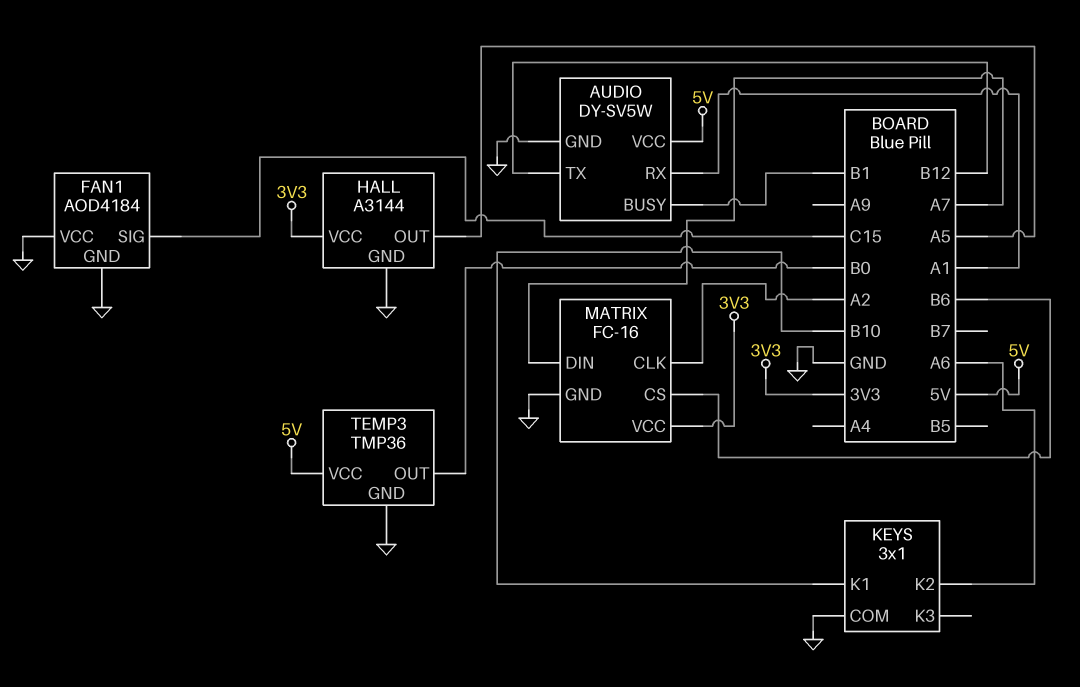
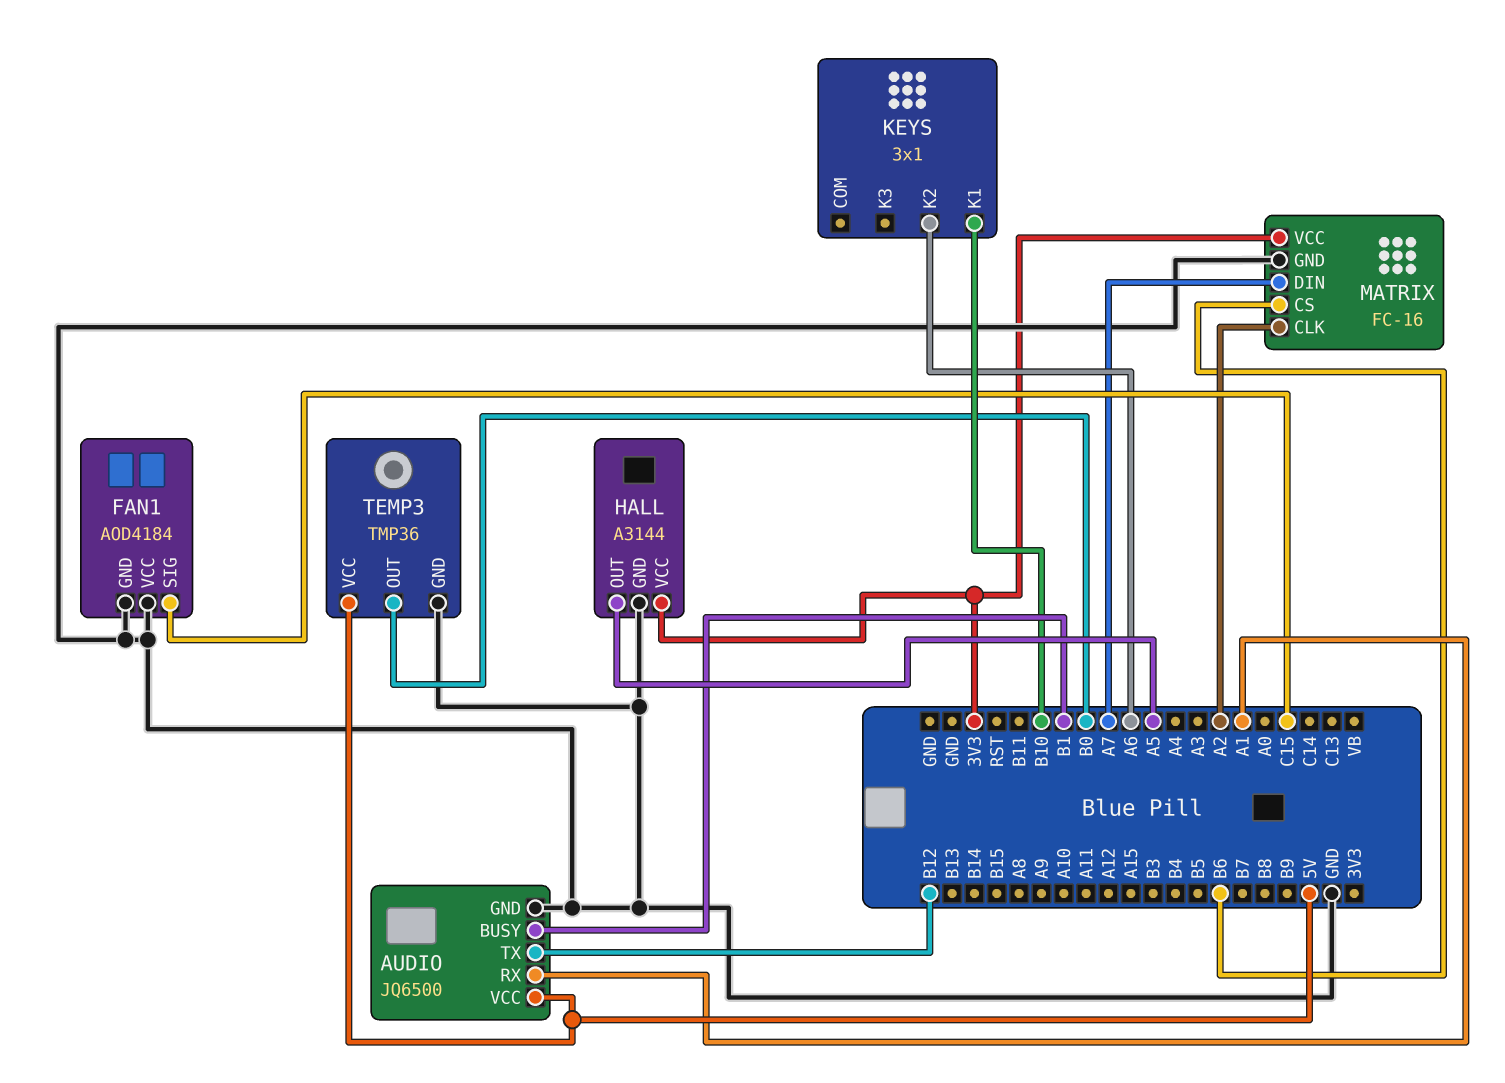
AUDIO: DY-SV5W -> JQ6500
KEYS pin COM: GND -> none

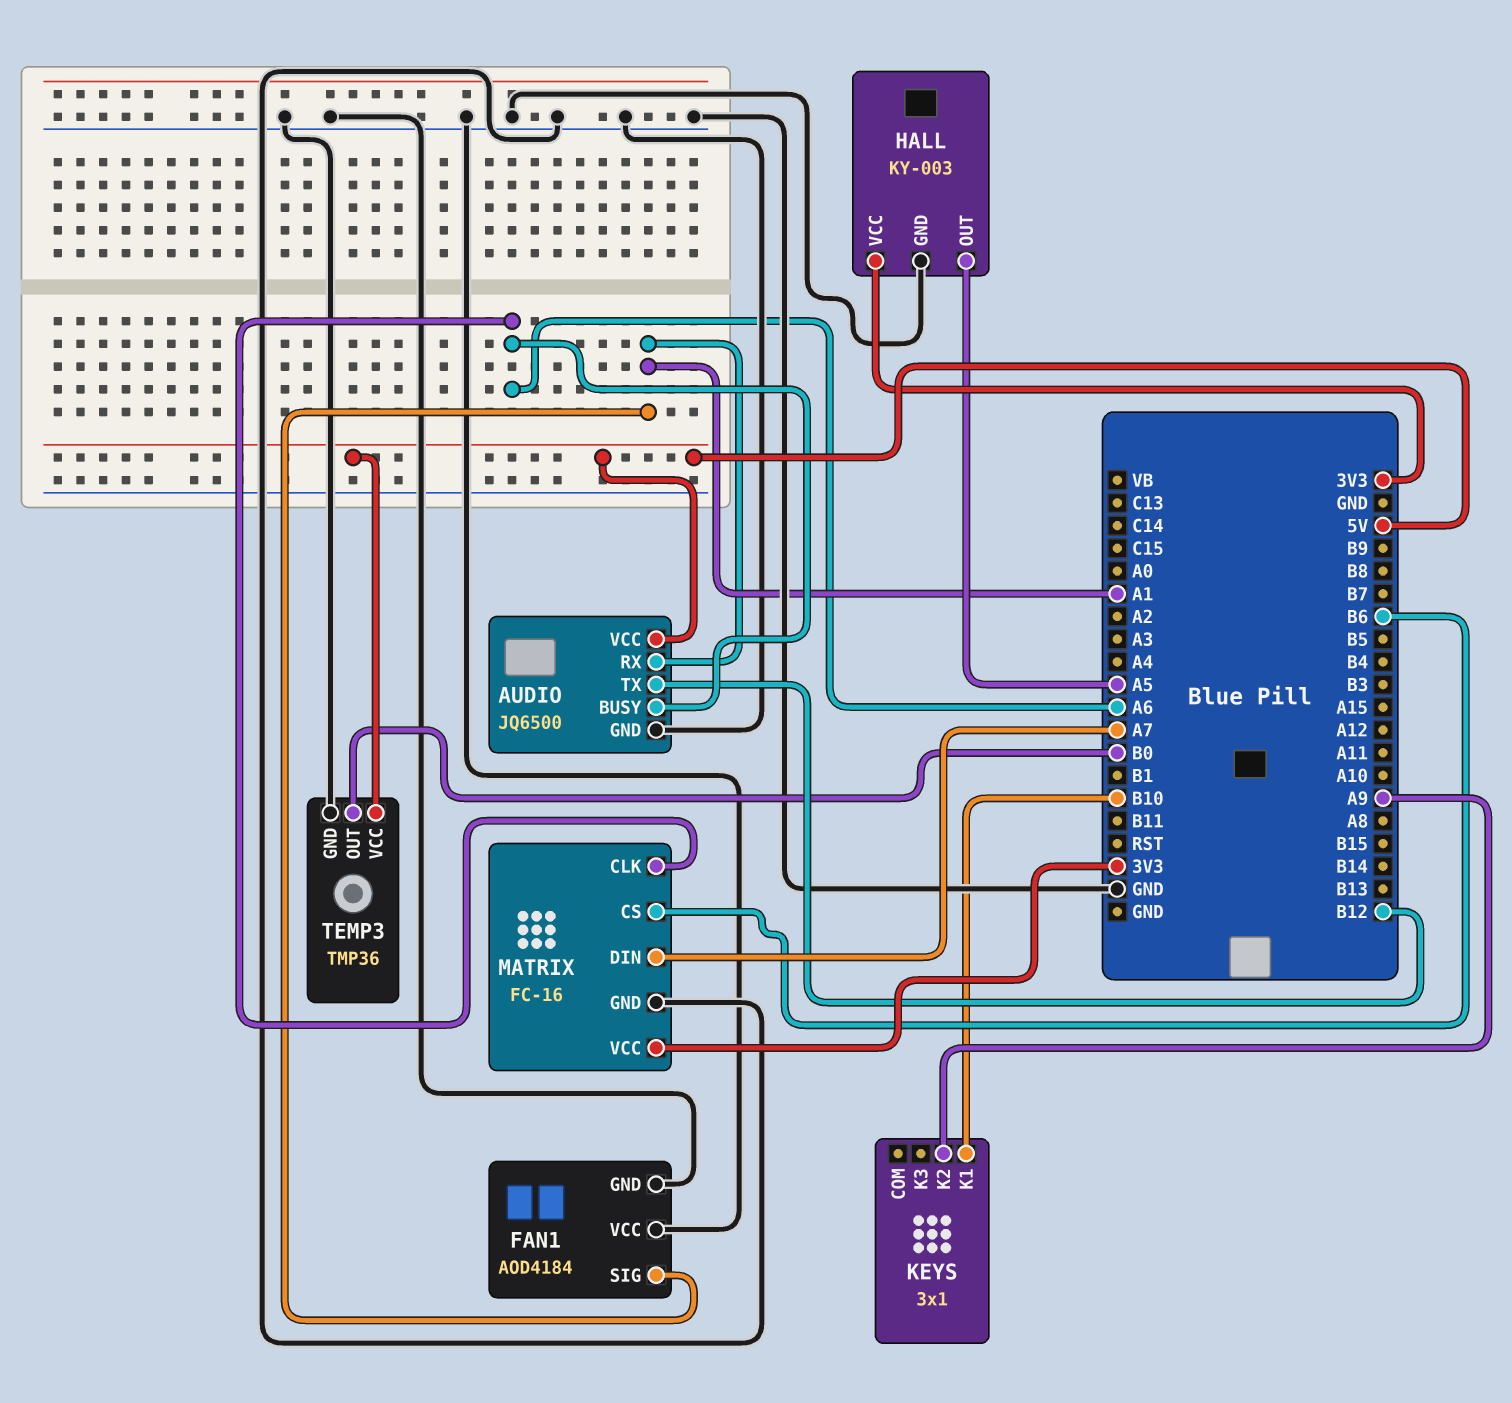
AUDIO pin BUSY: B1 -> A6
FAN1 pin SIG: C15 -> A1
HALL: A3144 -> KY-003
KEYS pin K2: A6 -> A9
MATRIX pin CLK: A2 -> A6

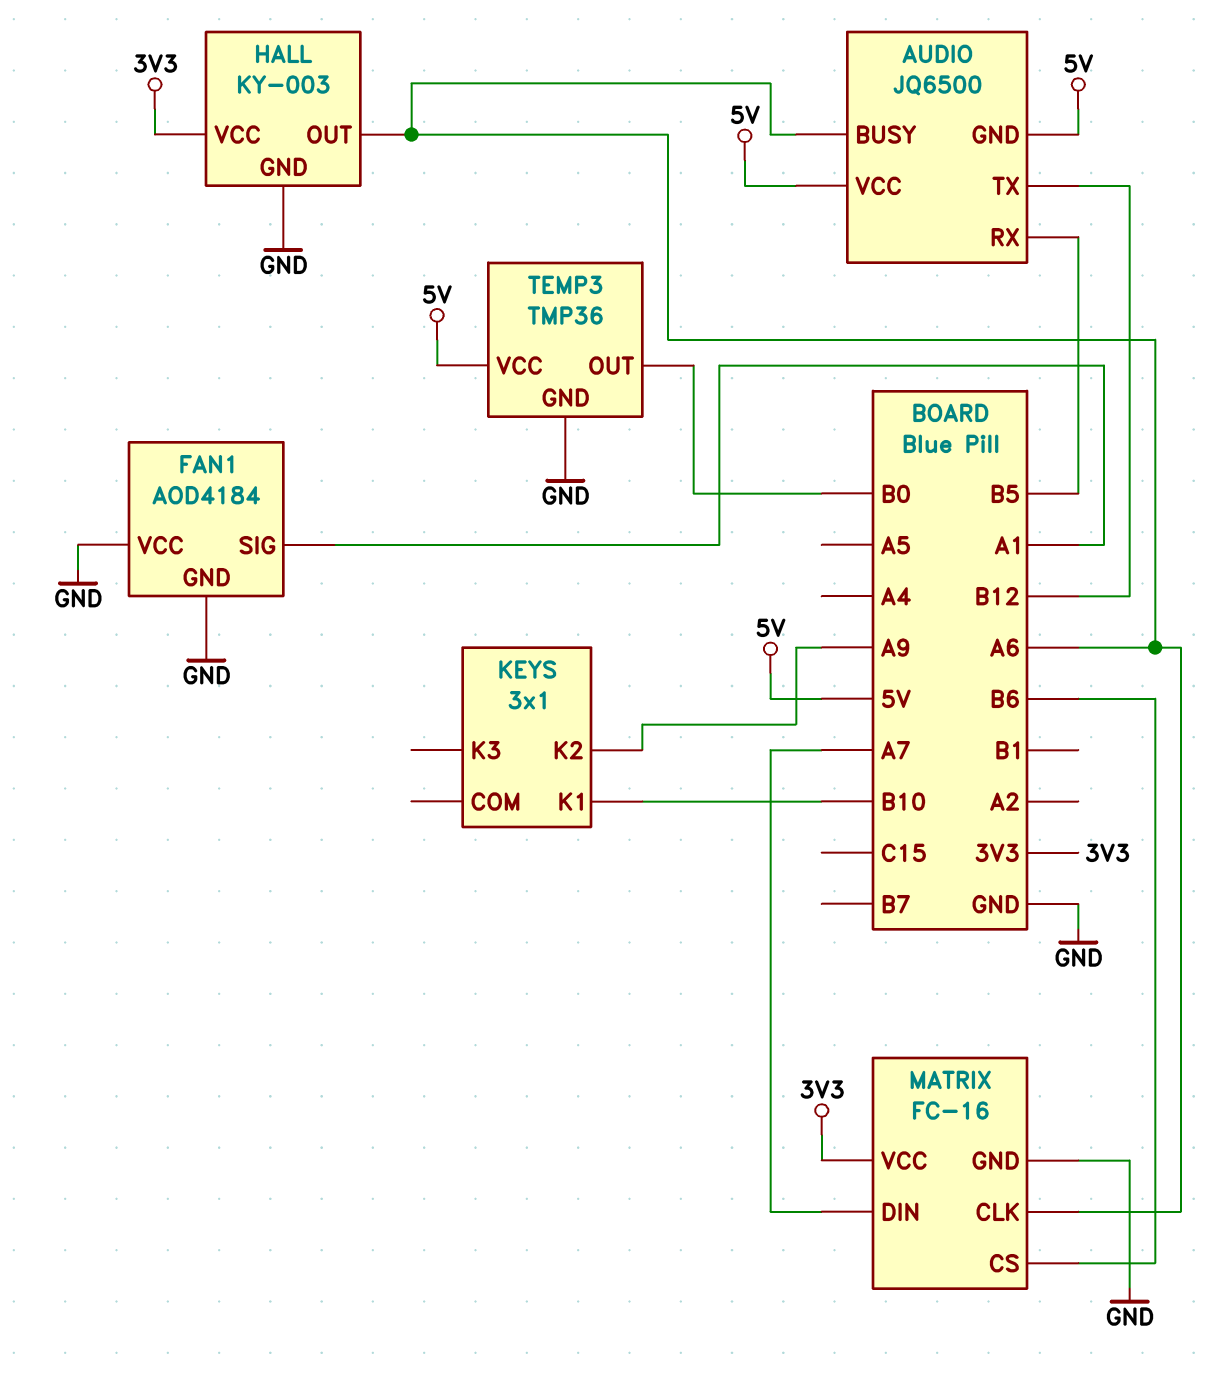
AUDIO pin GND: GND -> 5V
AUDIO pin RX: A1 -> B5
HALL pin OUT: A5 -> A6

